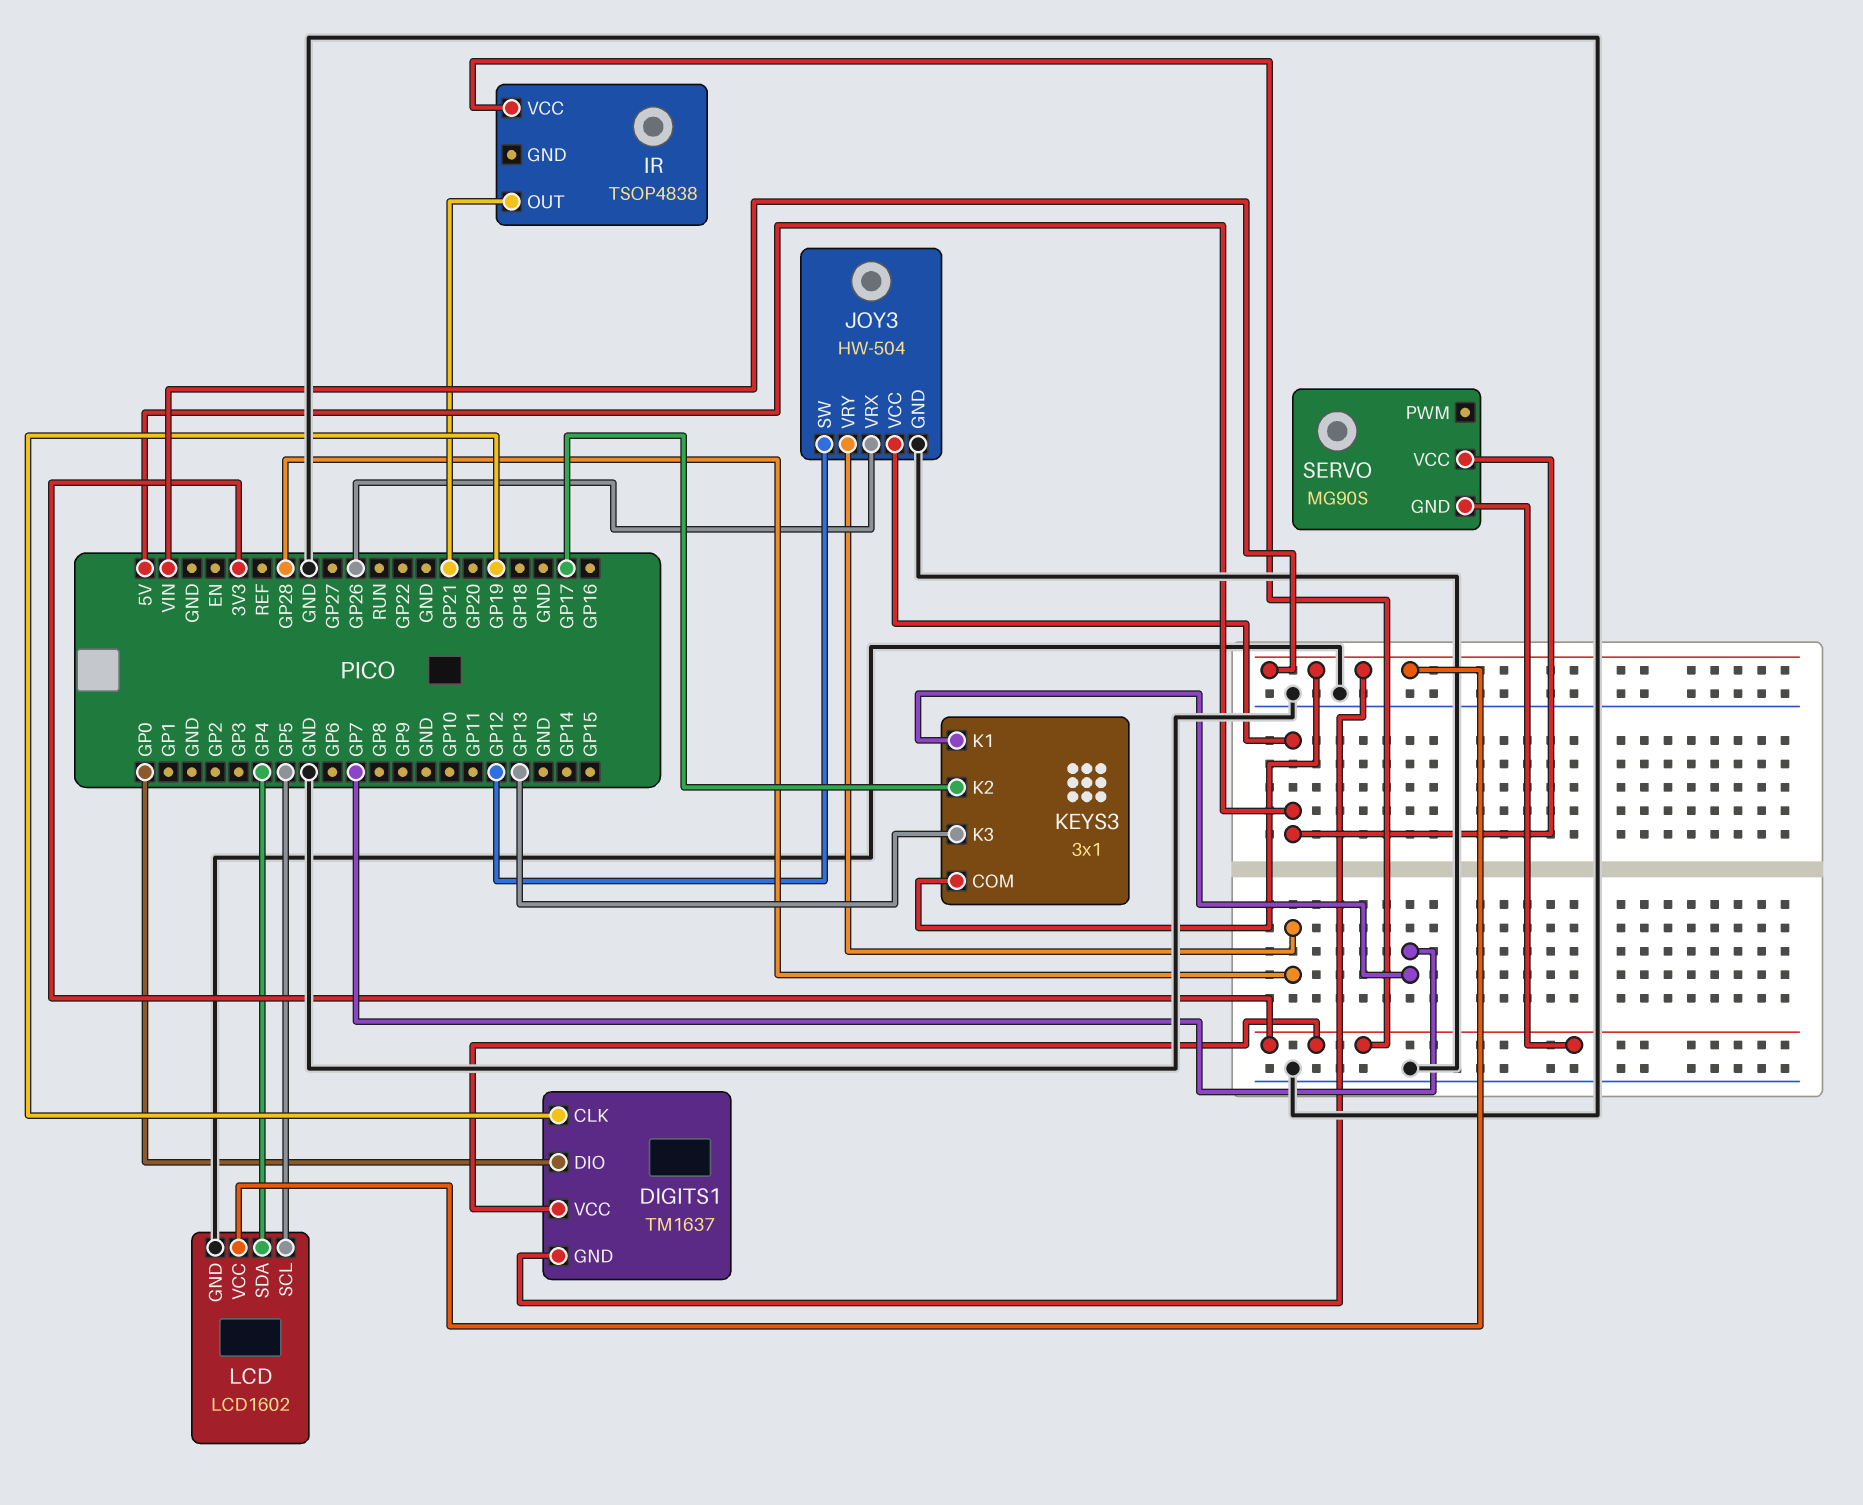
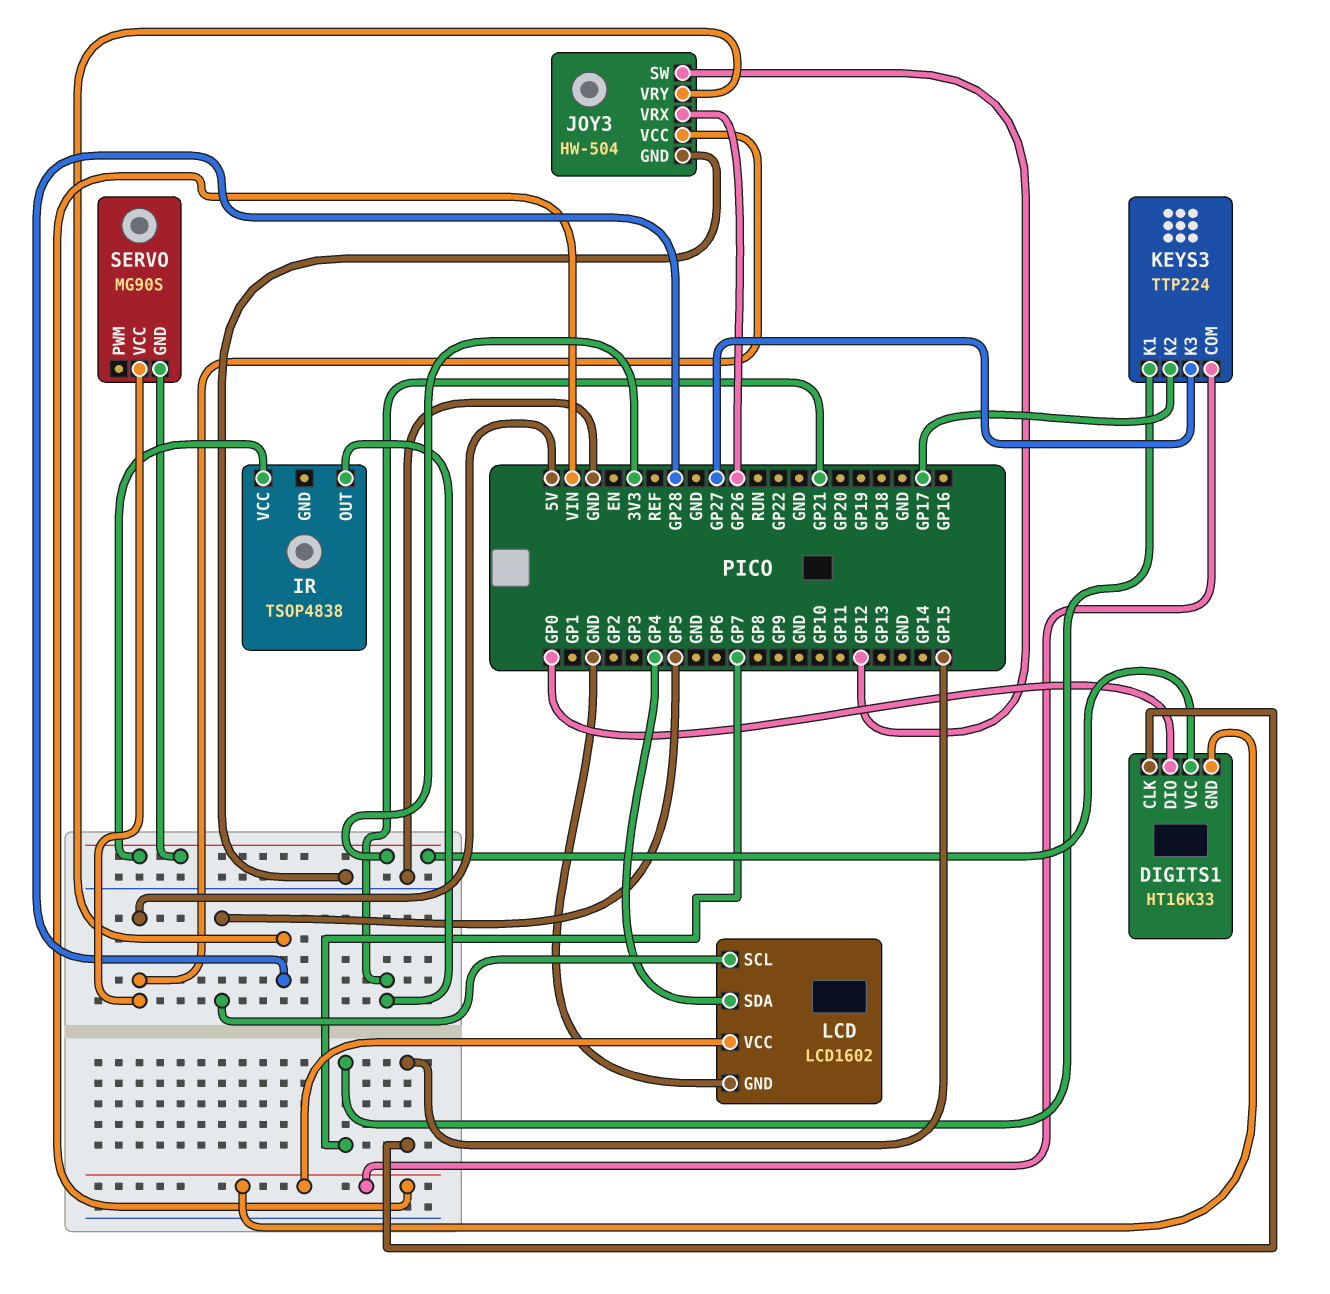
DIGITS1: TM1637 -> HT16K33
DIGITS1 pin CLK: GP19 -> GP15
KEYS3: 3x1 -> TTP224
KEYS3 pin K3: GP13 -> GP27

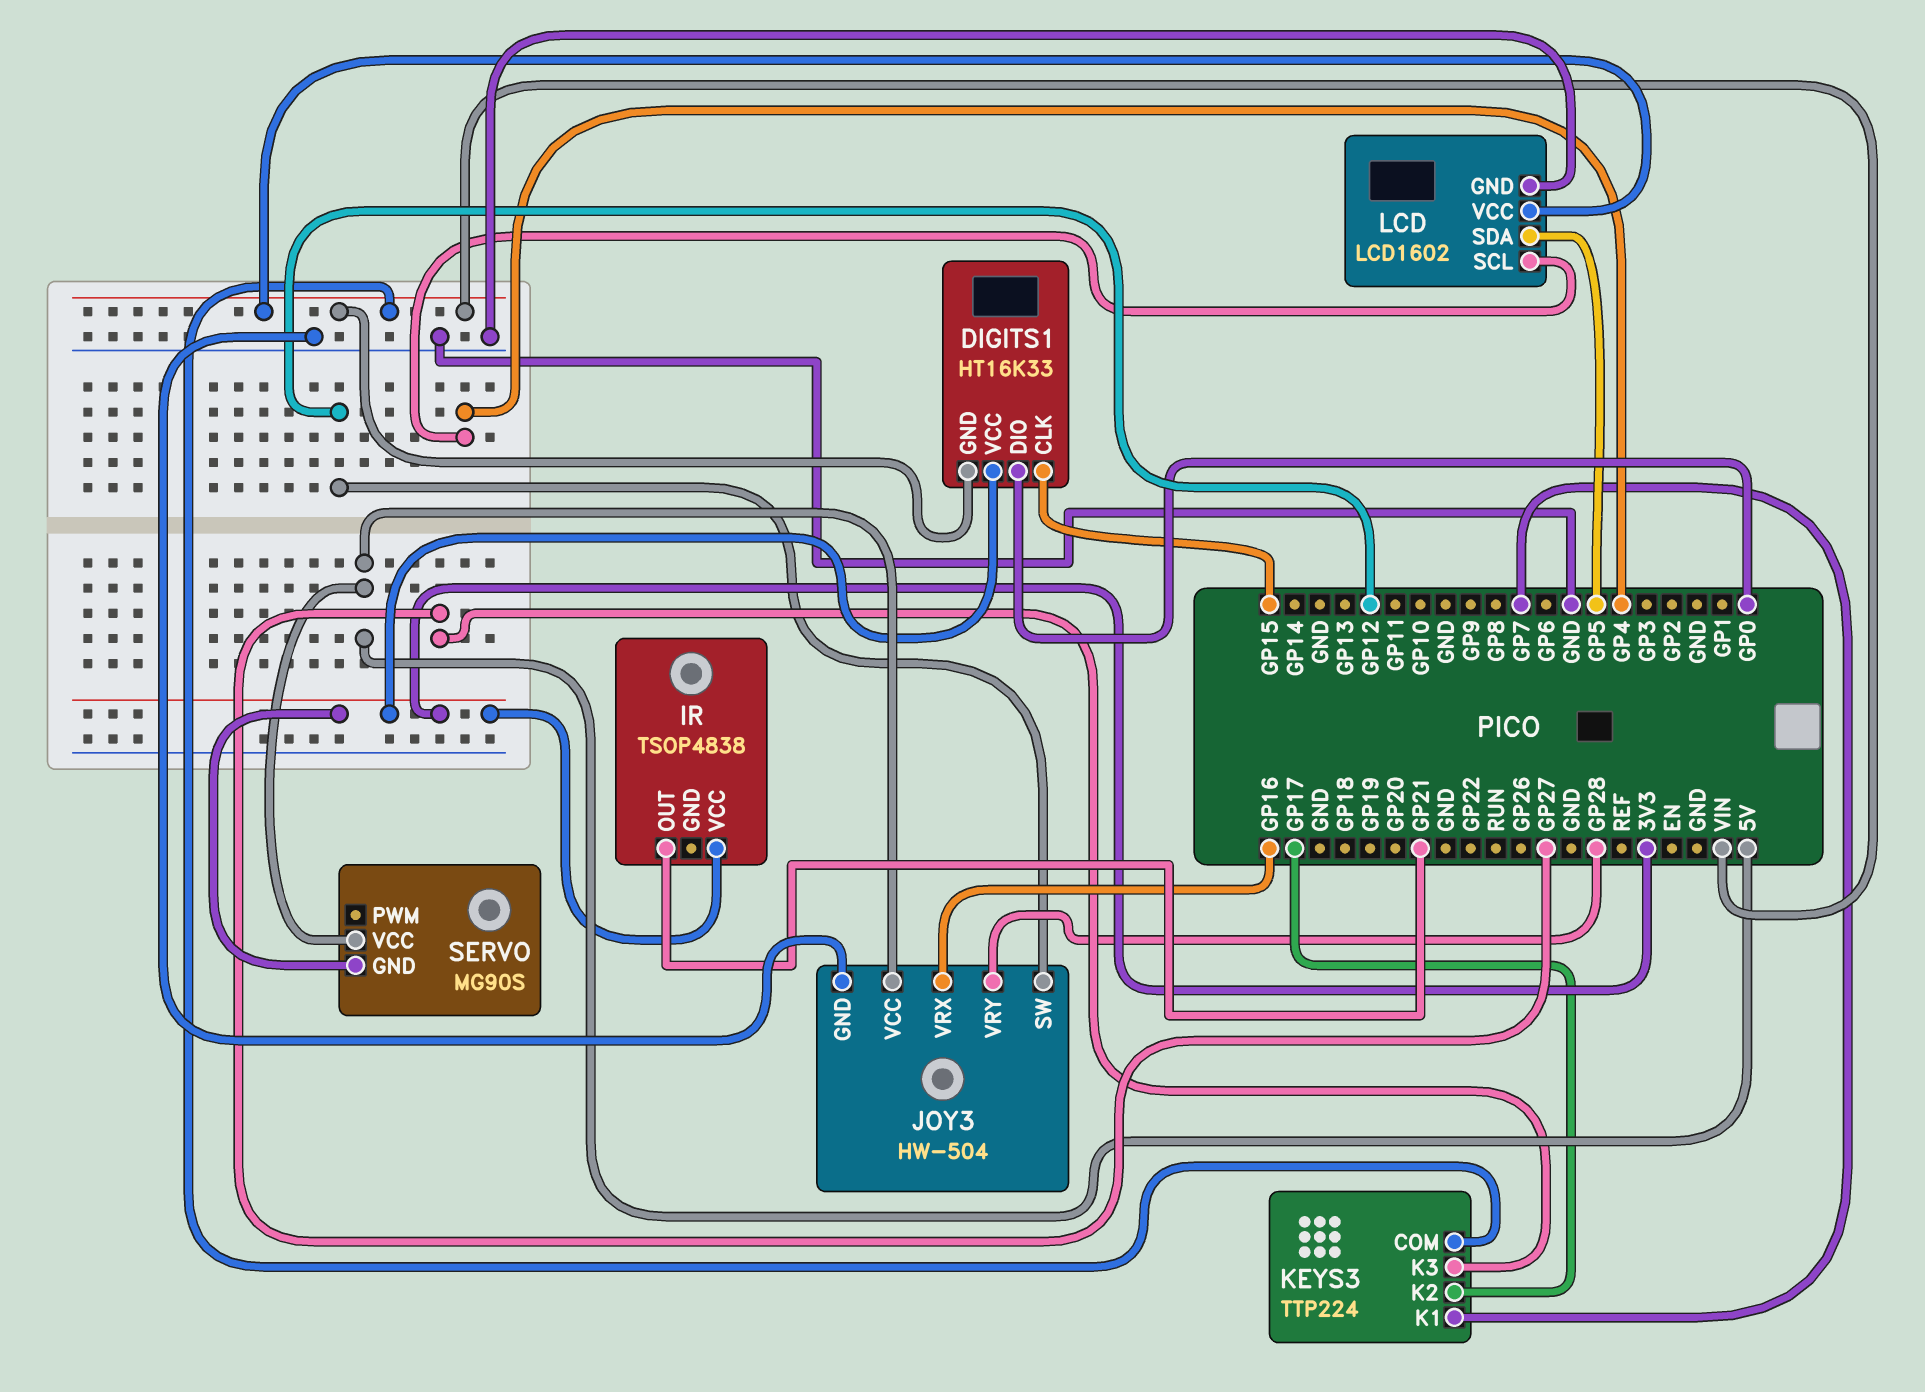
JOY3 pin VRX: GP26 -> GP16
LCD pin SCL: GP5 -> GP4
LCD pin SDA: GP4 -> GP5

